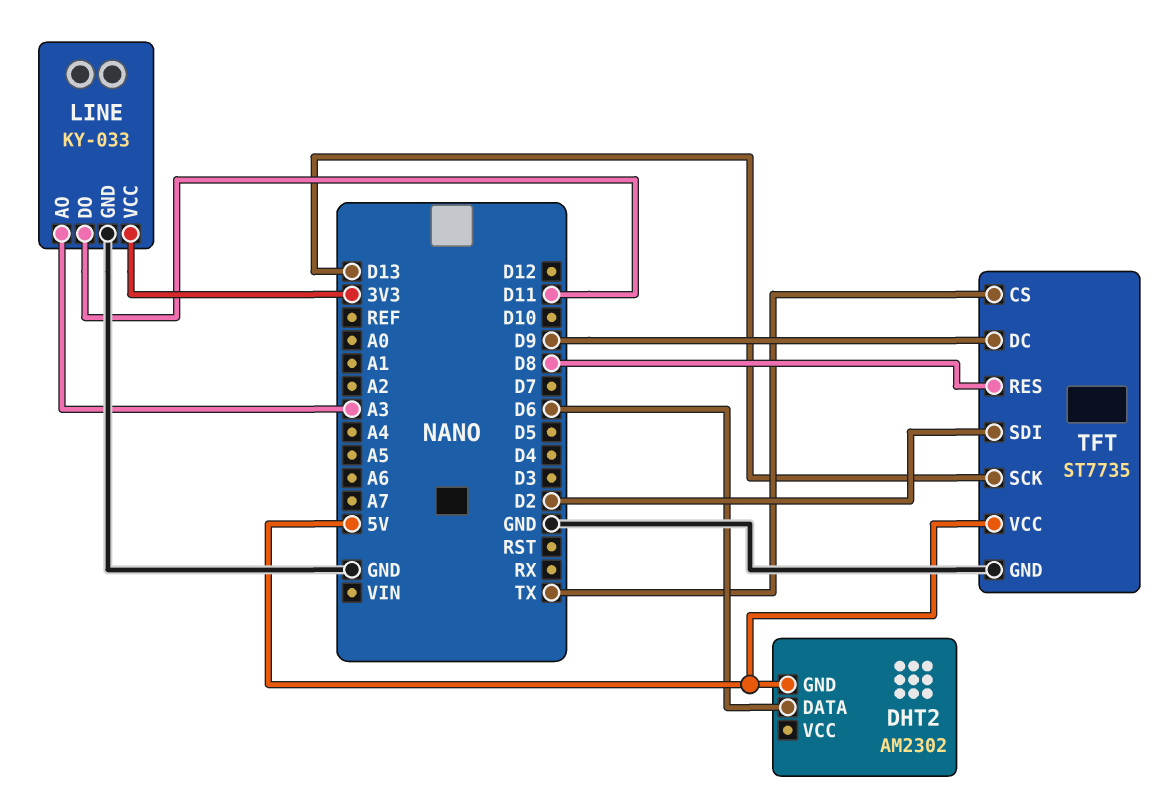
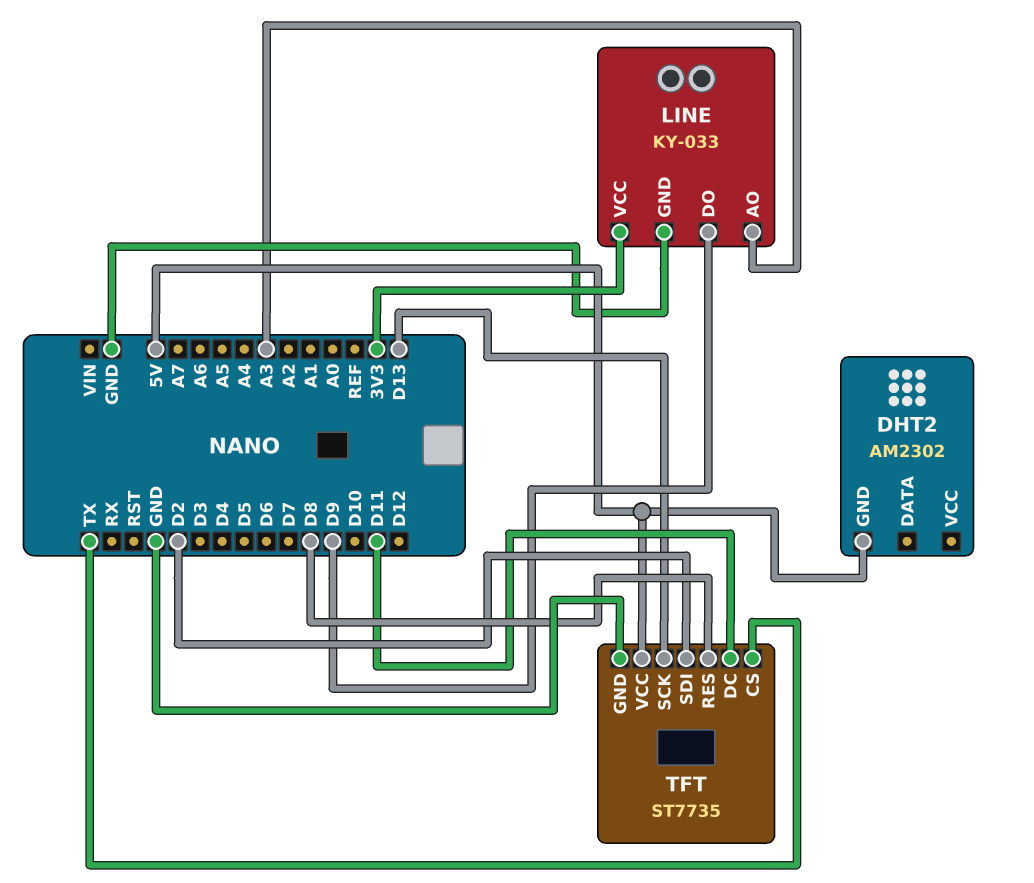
DHT2 pin DATA: D6 -> none
LINE pin DO: D11 -> D9
TFT pin DC: D9 -> D11

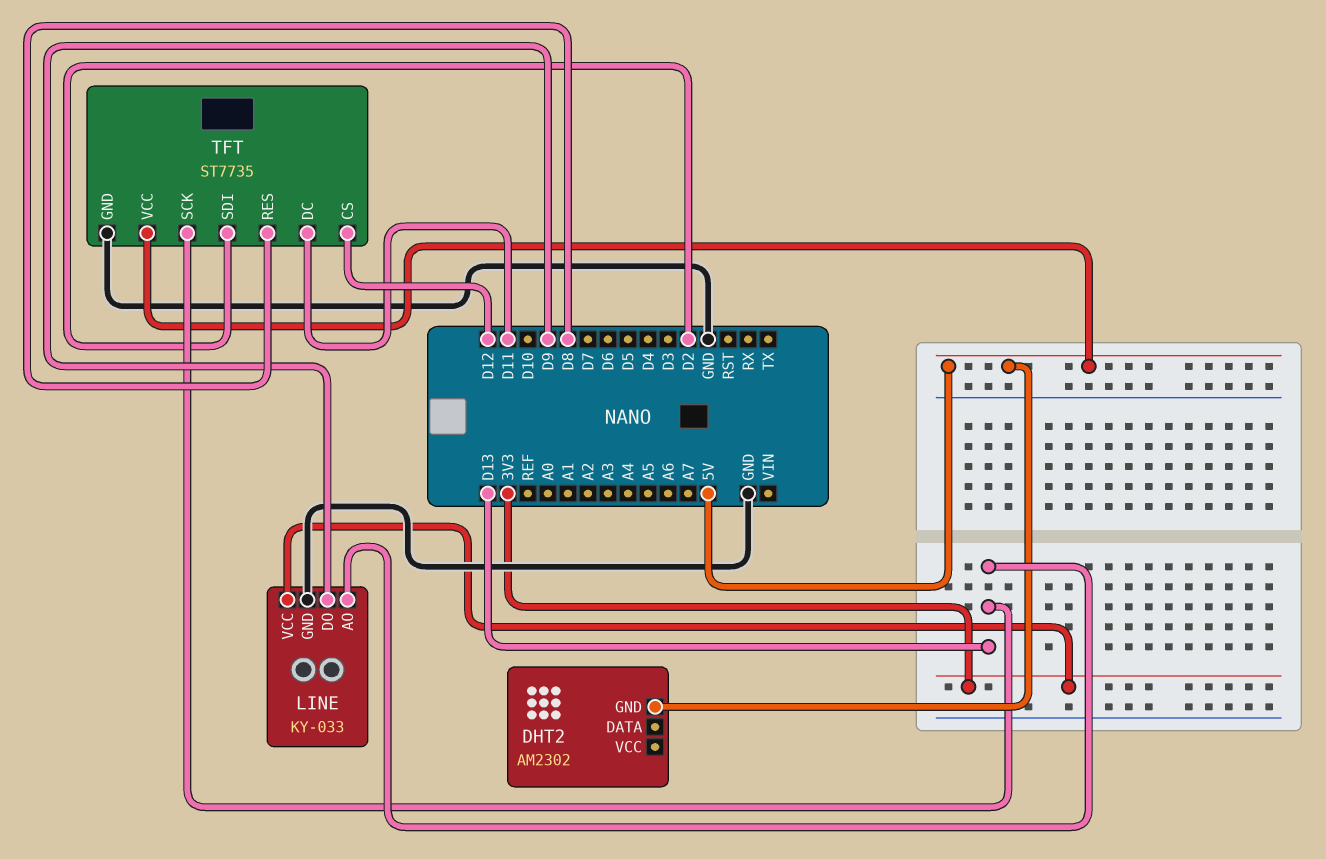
LINE pin AO: A3 -> D13
TFT pin CS: TX -> D12

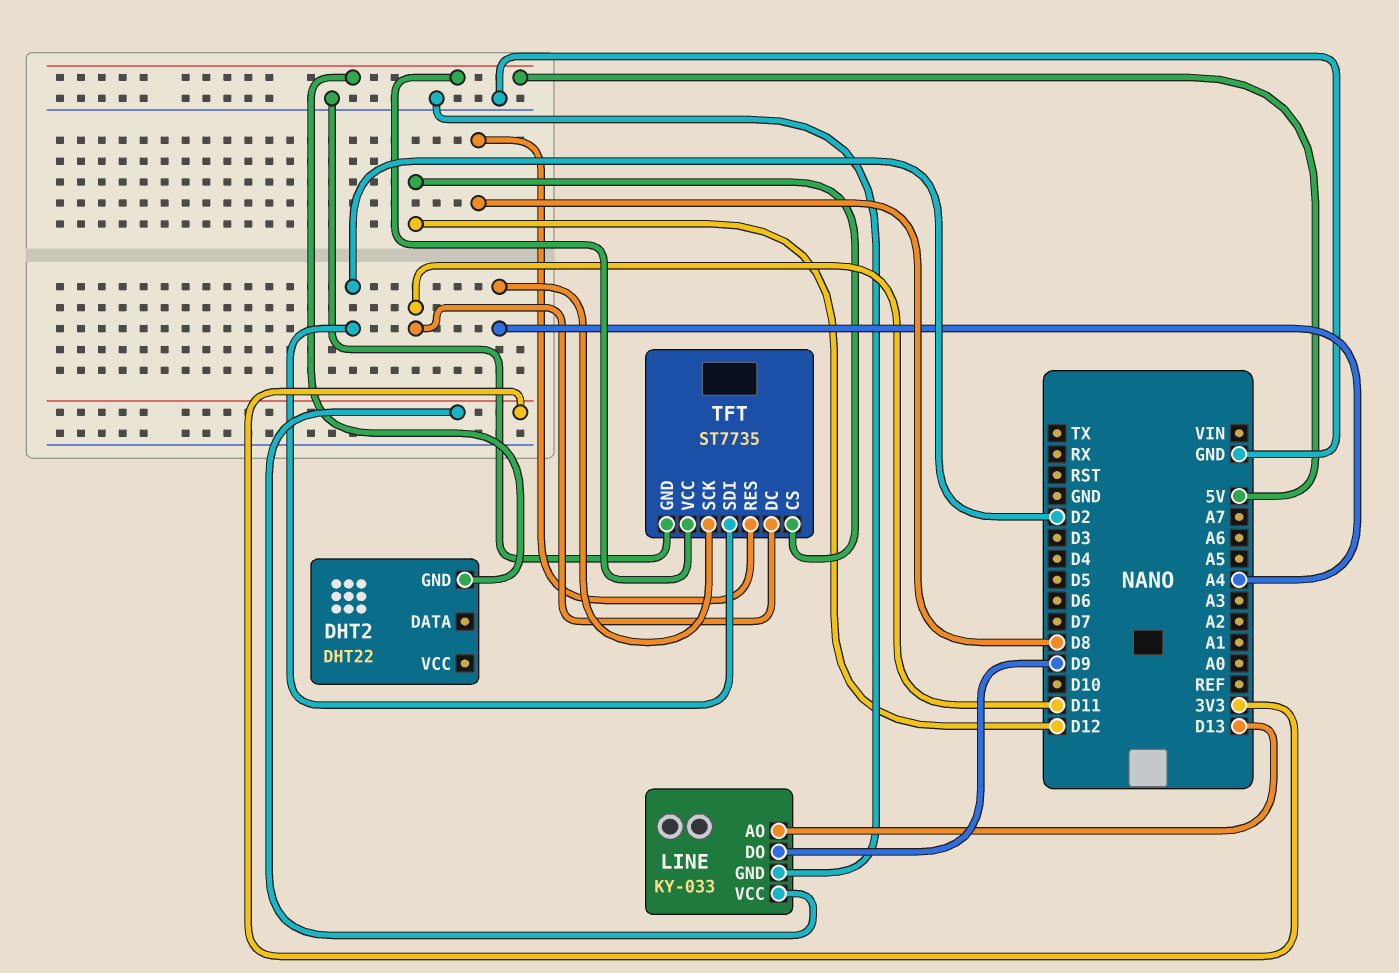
DHT2: AM2302 -> DHT22
TFT pin SCK: D13 -> A4

